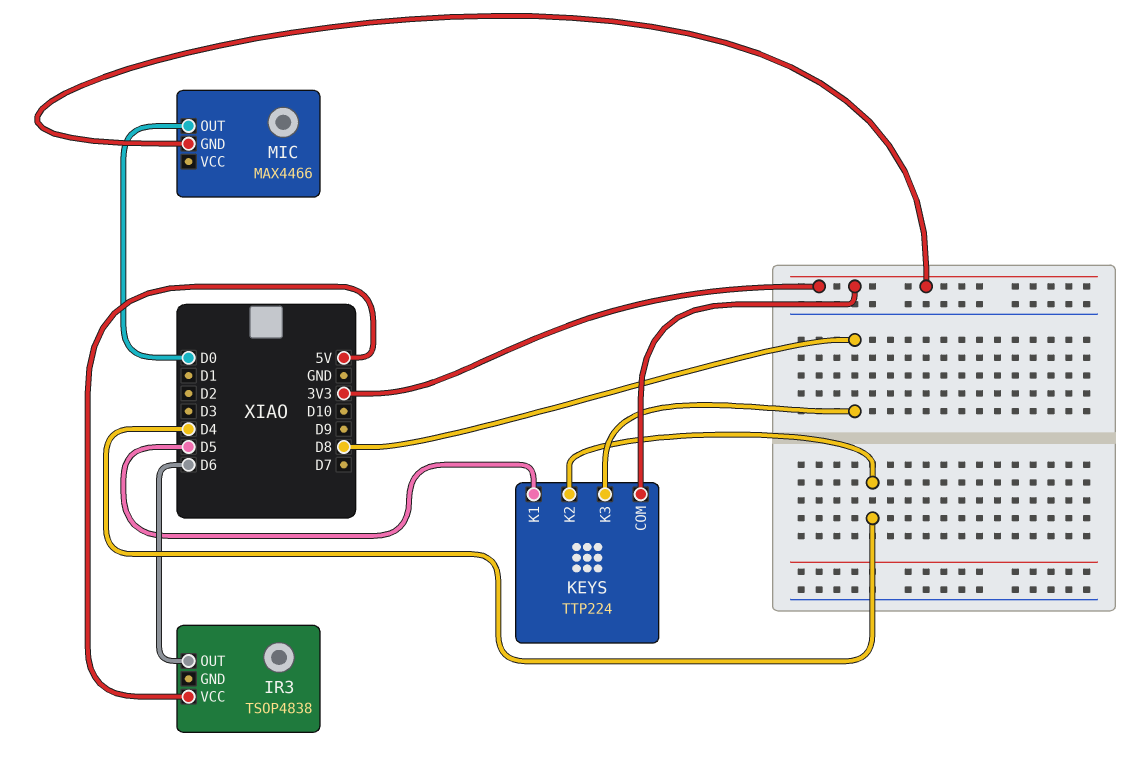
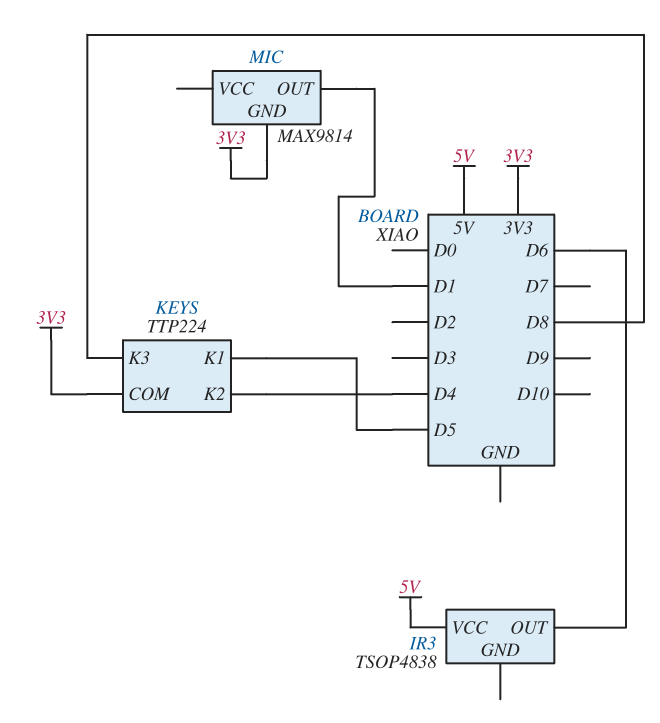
MIC: MAX4466 -> MAX9814
MIC pin OUT: D0 -> D1

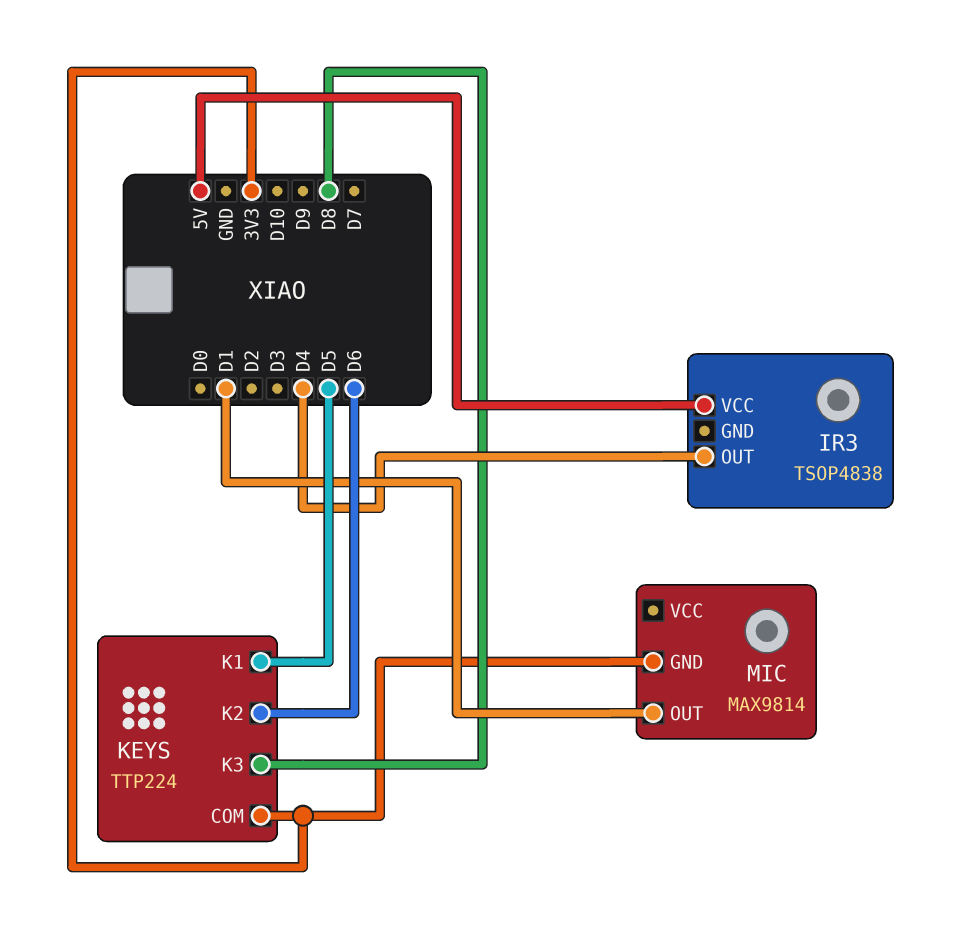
IR3 pin OUT: D6 -> D4
KEYS pin K2: D4 -> D6

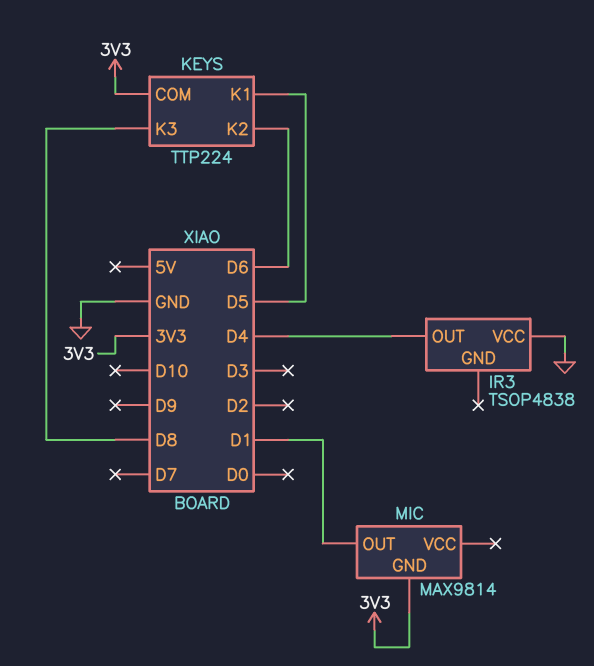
IR3 pin VCC: 5V -> GND

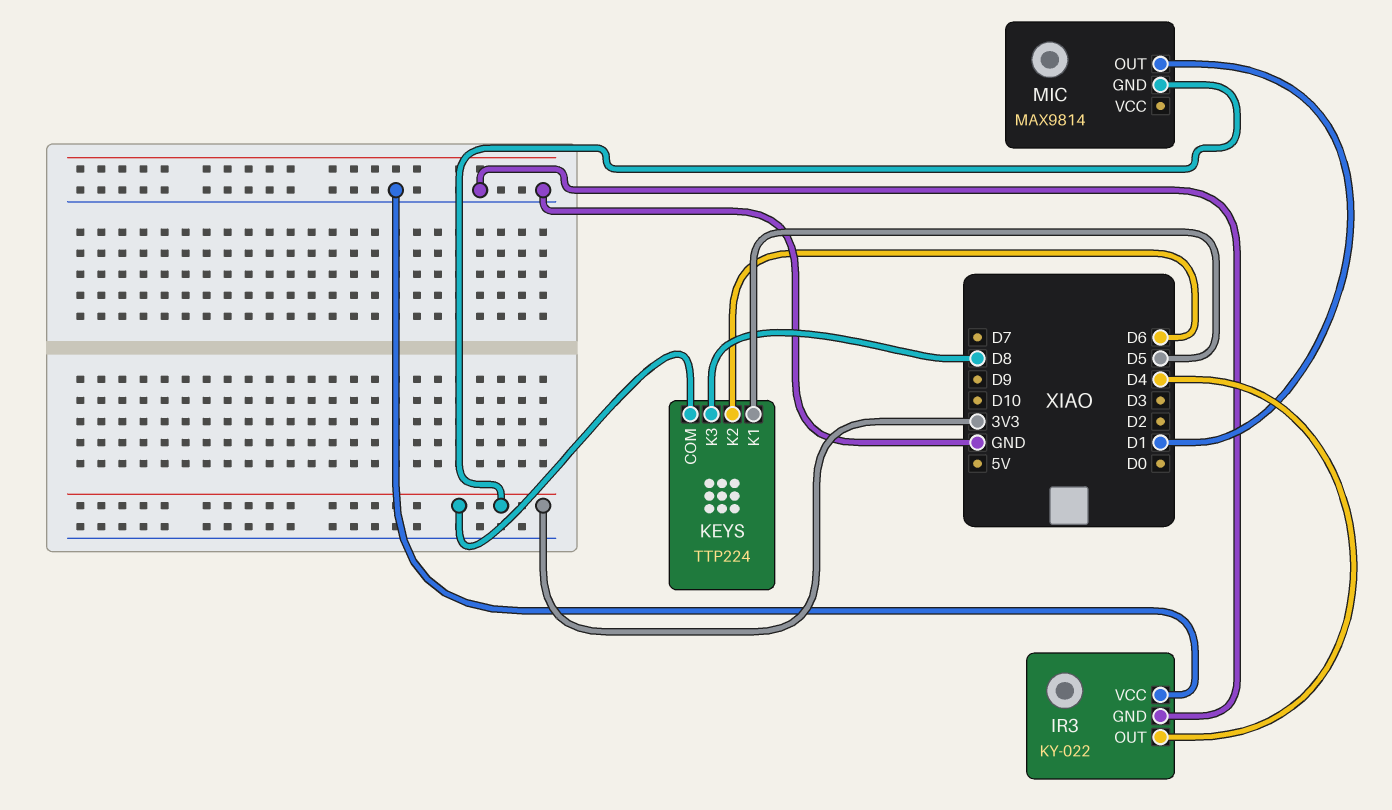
IR3: TSOP4838 -> KY-022
IR3 pin GND: none -> GND

